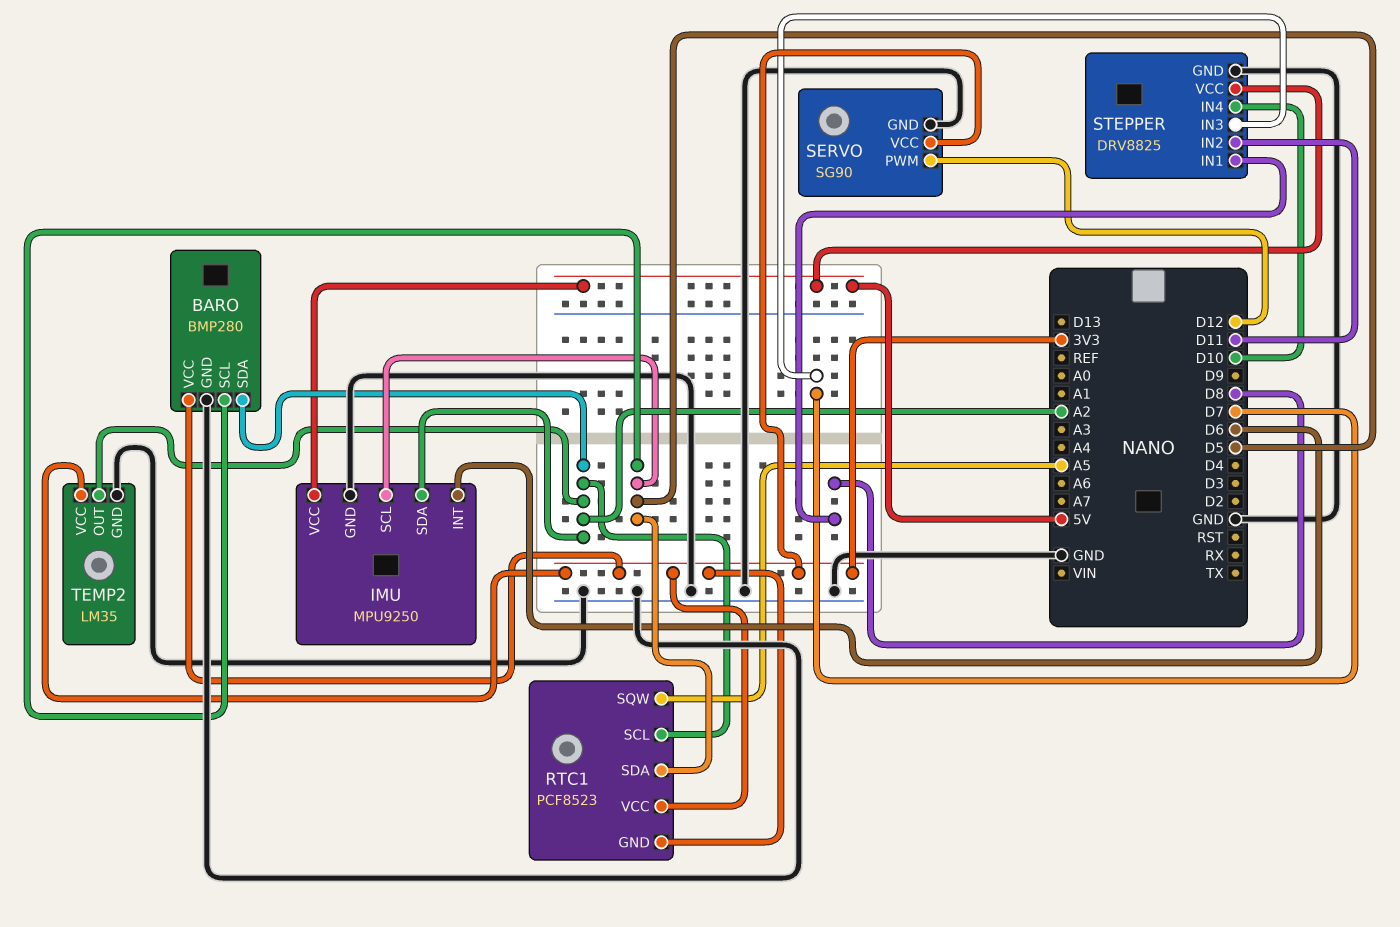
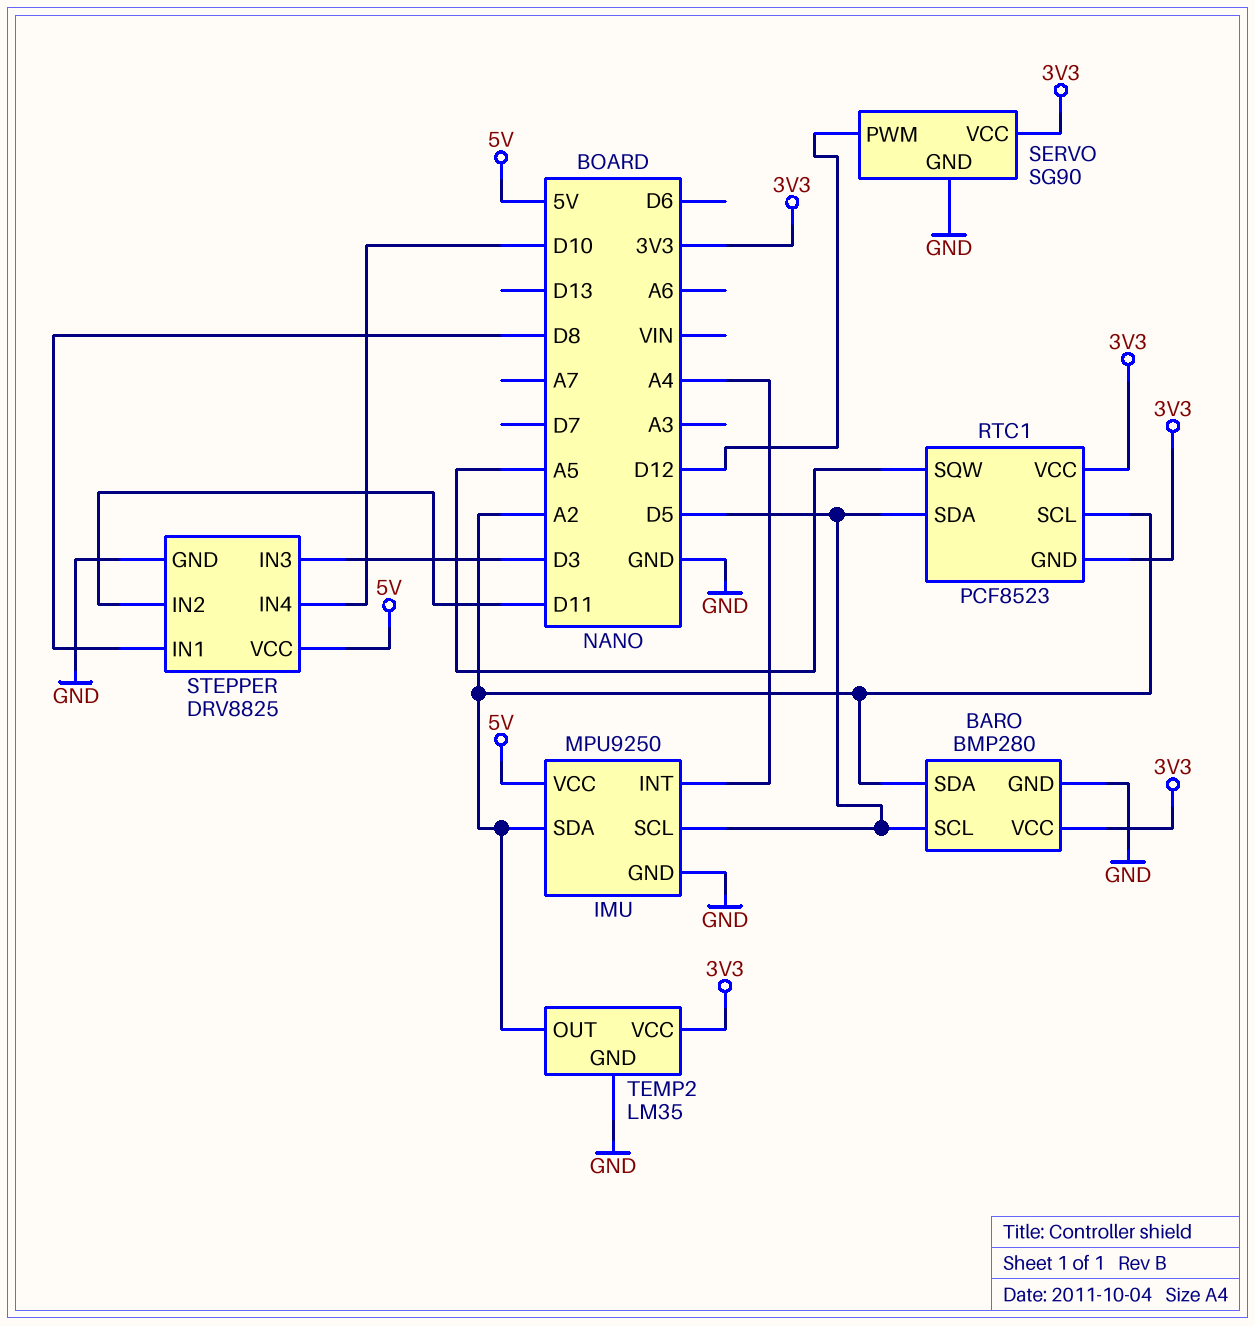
IMU pin INT: D6 -> A4
STEPPER pin IN3: D7 -> D3

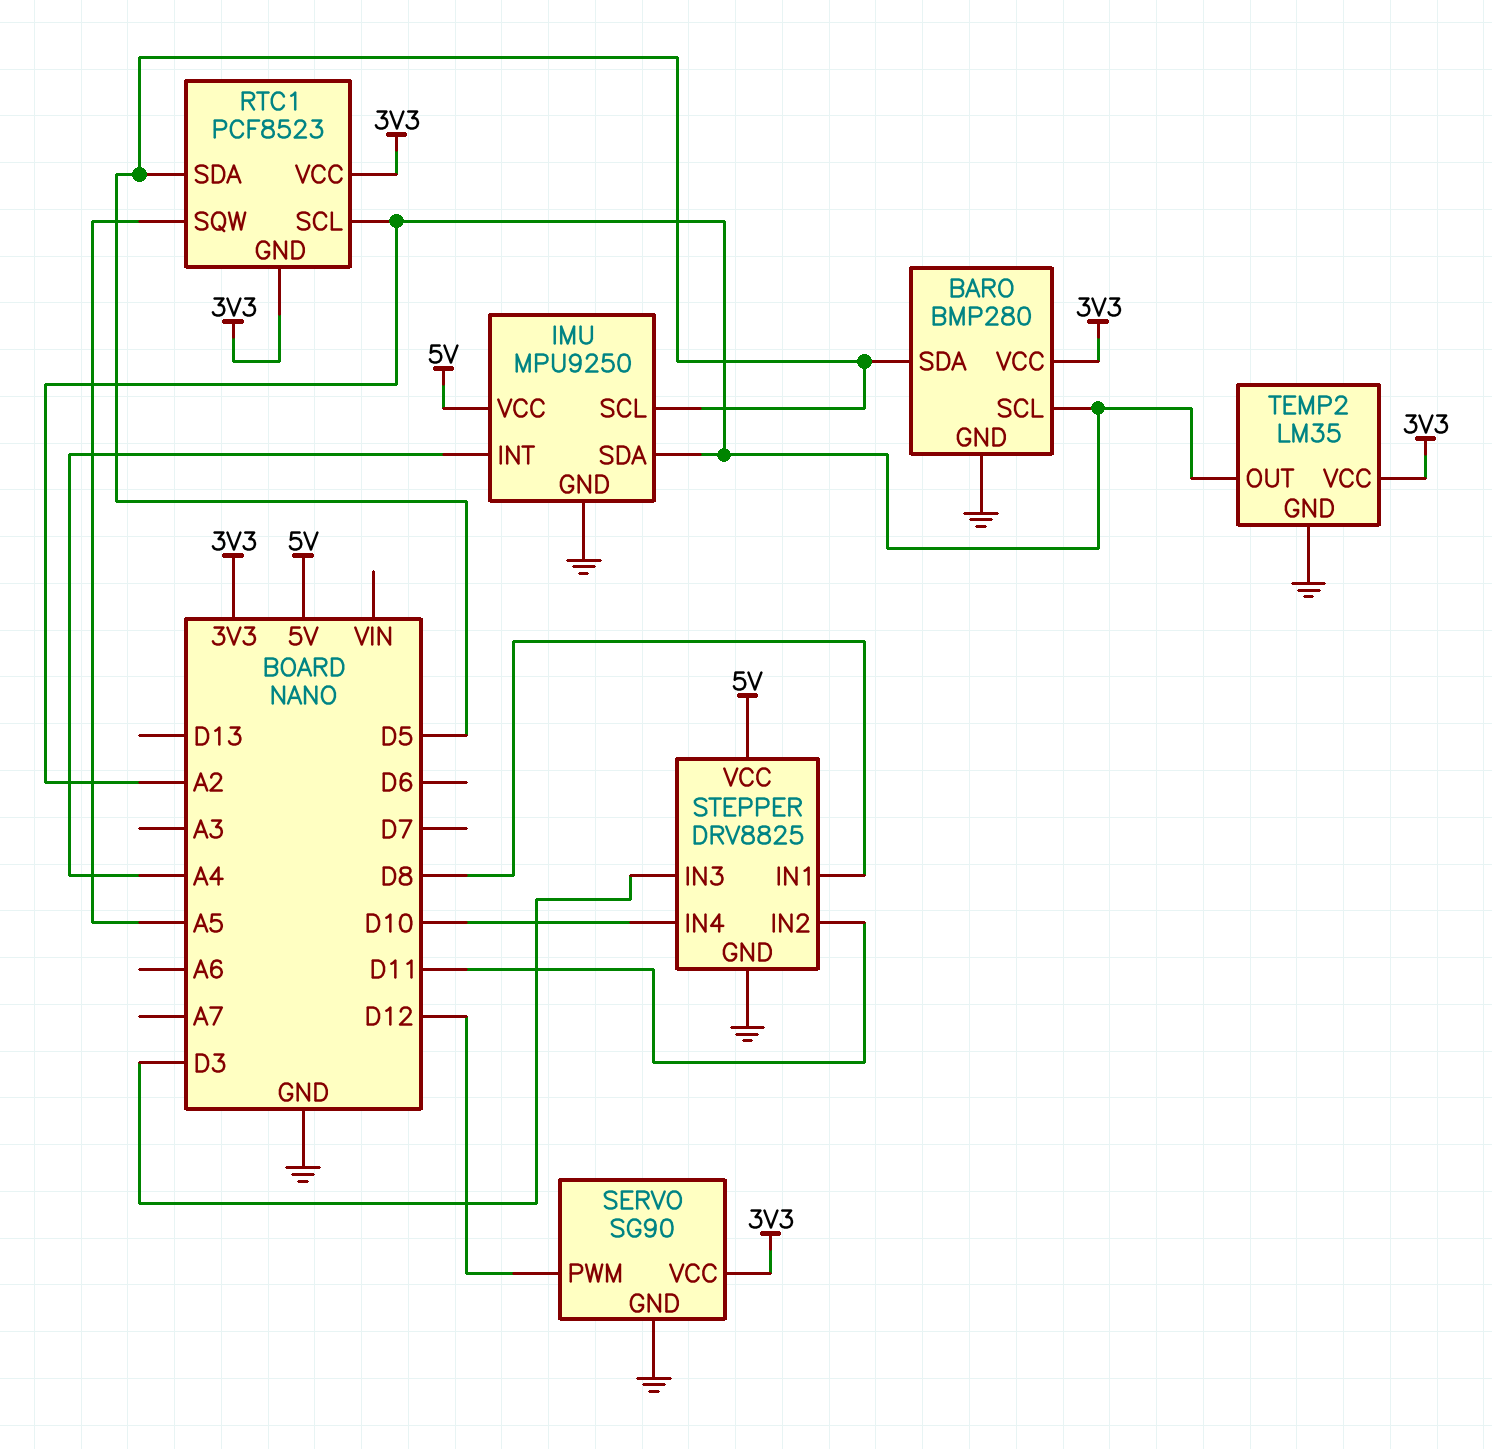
BARO pin SCL: D5 -> A2
BARO pin SDA: A2 -> D5

